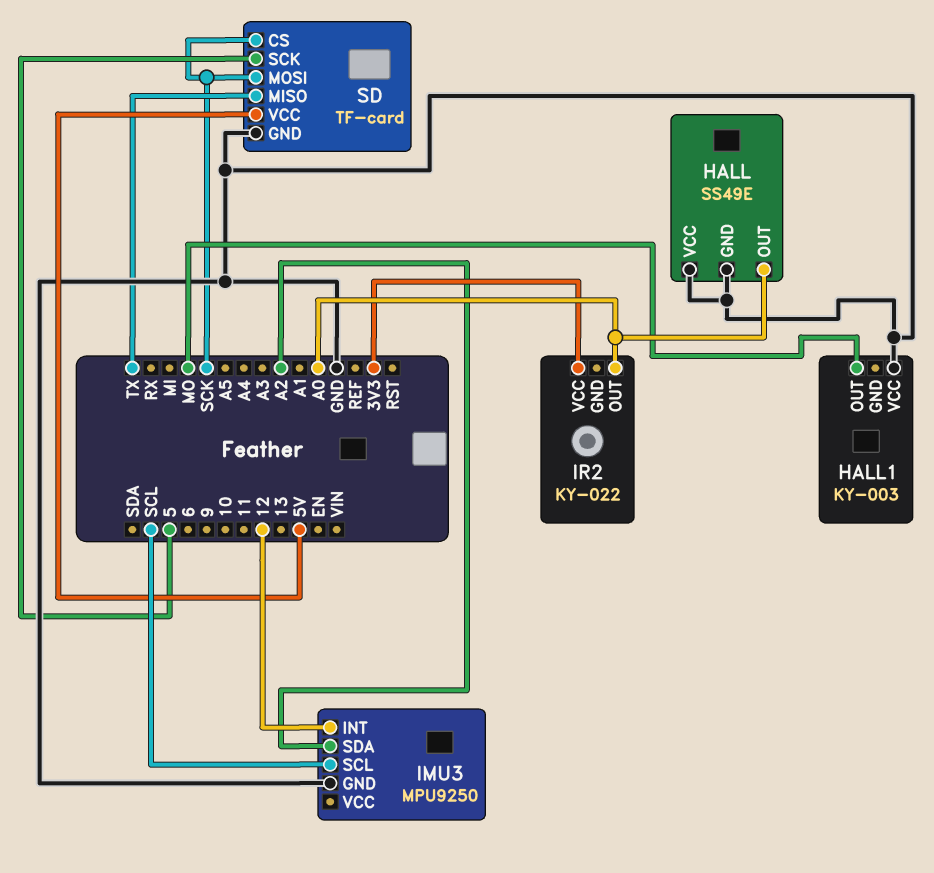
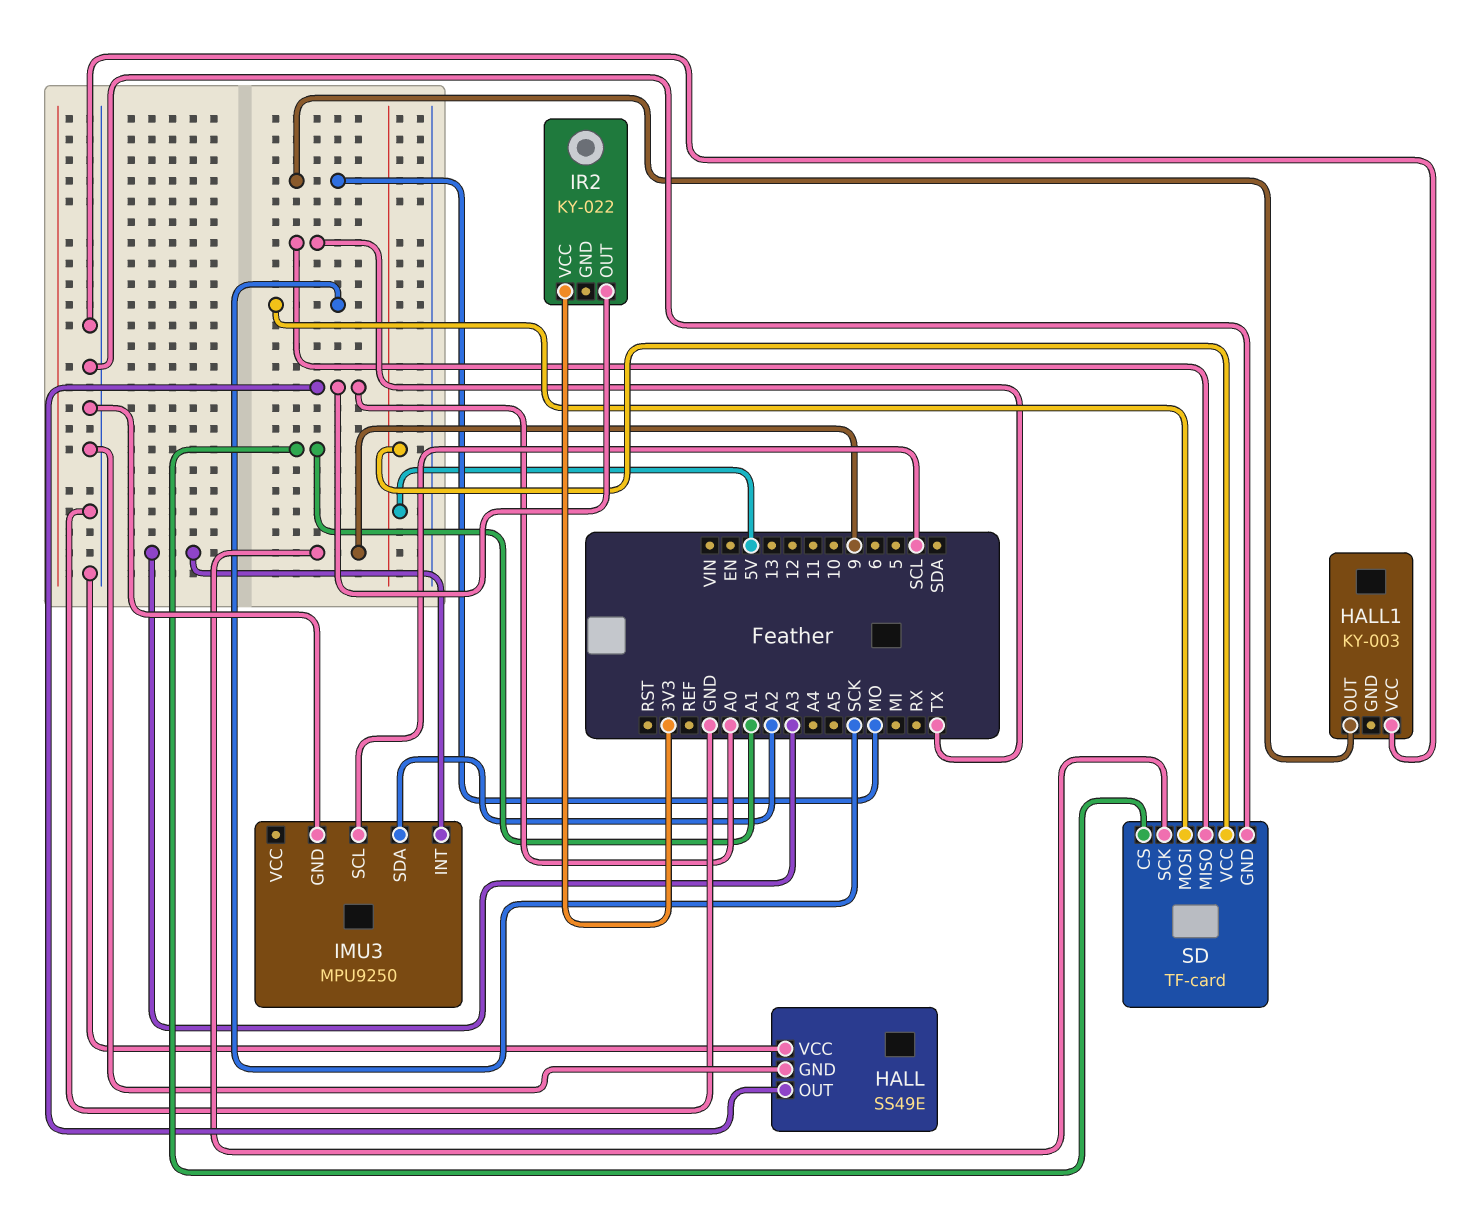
IMU3 pin INT: 12 -> A3
SD pin CS: SCK -> A1
SD pin SCK: 5 -> 9

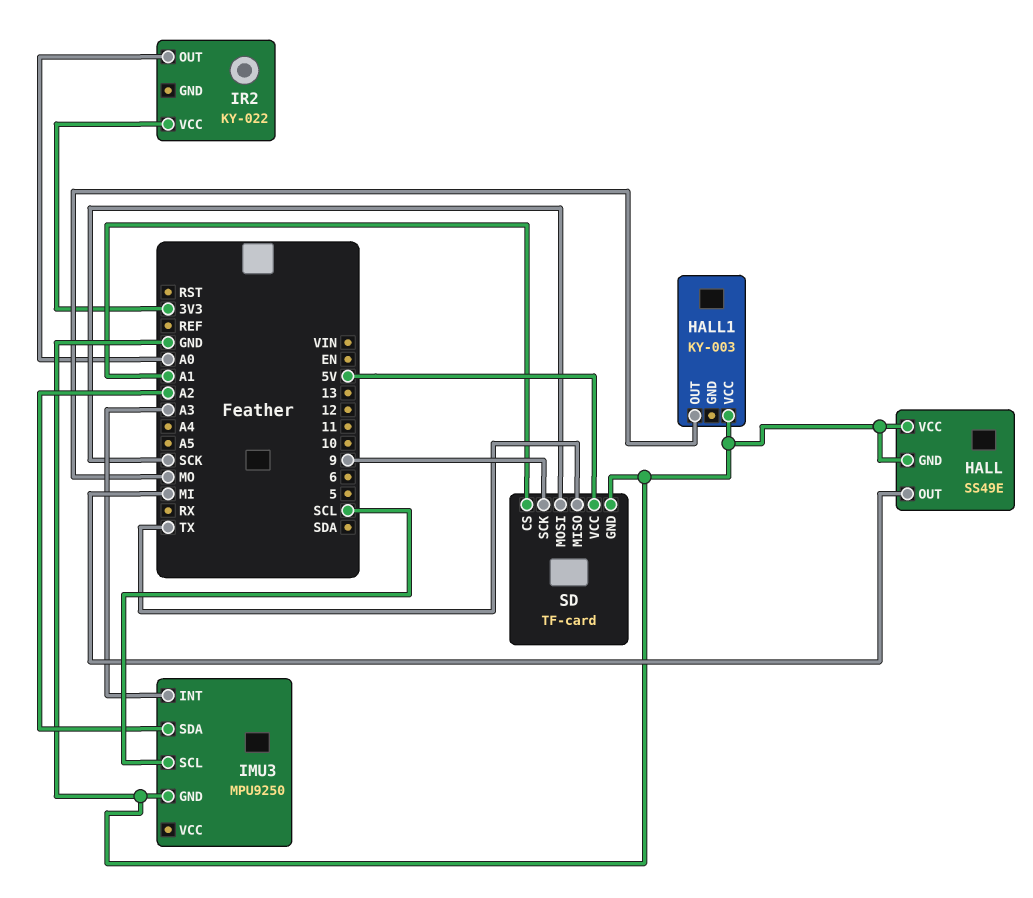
HALL pin OUT: A0 -> MI

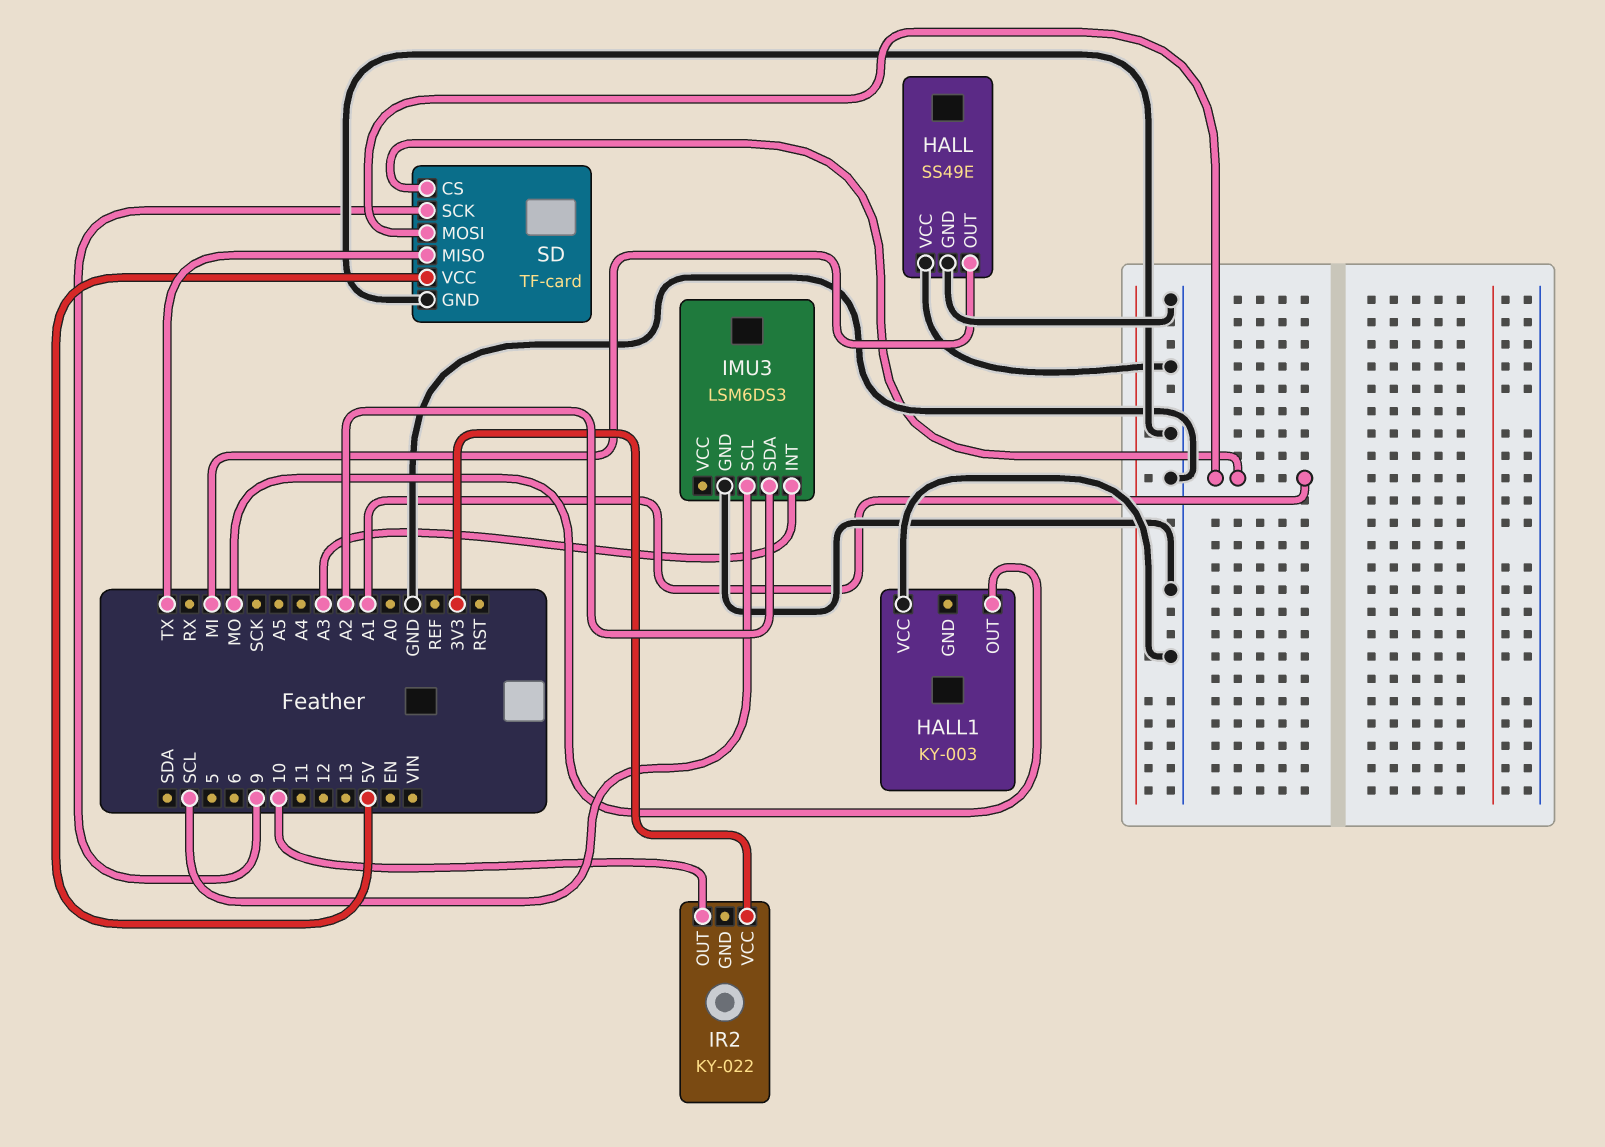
IMU3: MPU9250 -> LSM6DS3
IR2 pin OUT: A0 -> 10
SD pin MOSI: SCK -> A1

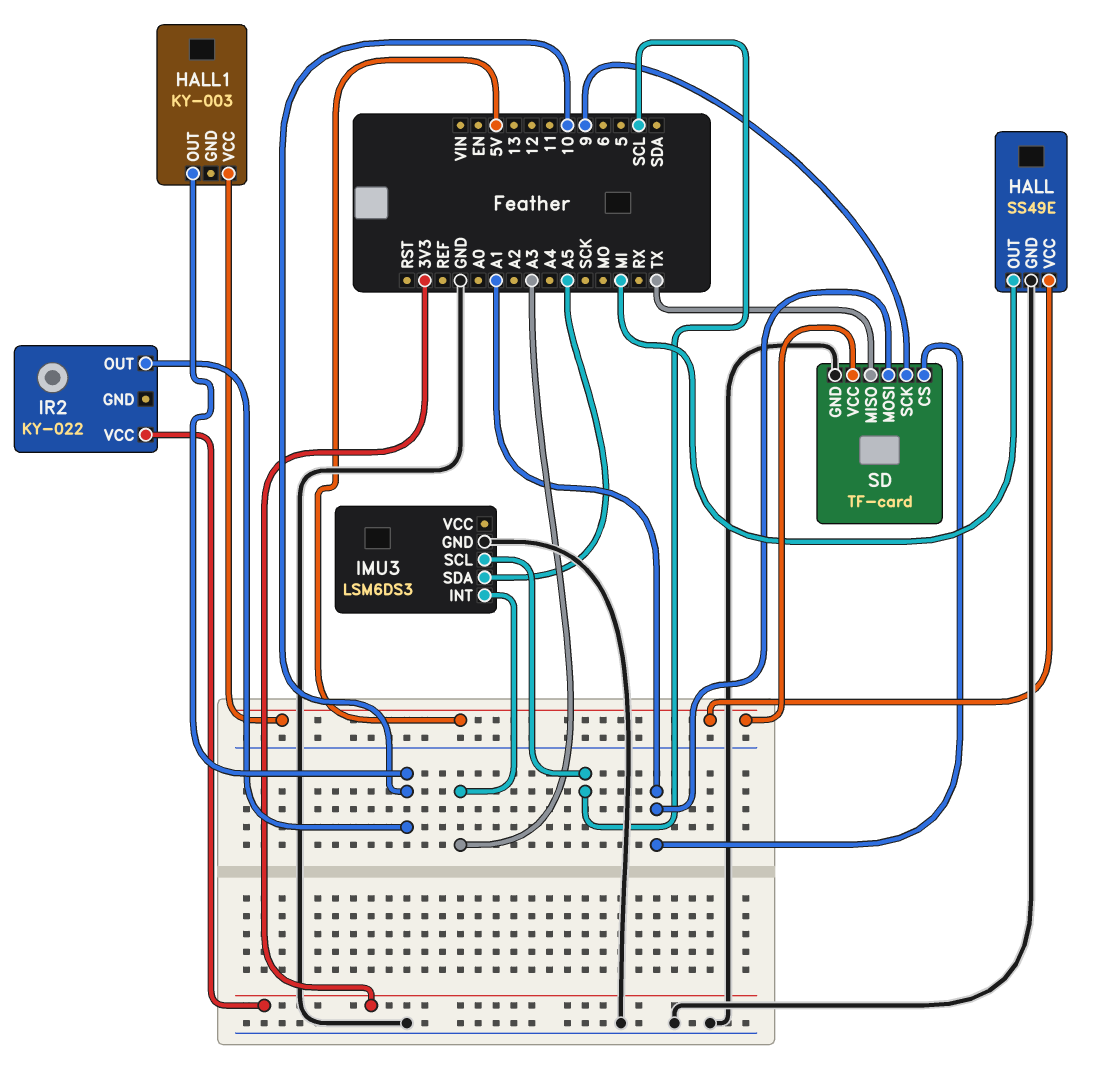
HALL pin VCC: GND -> 5V
HALL1 pin OUT: MO -> 10
HALL1 pin VCC: GND -> 5V
IMU3 pin SDA: A2 -> A5

